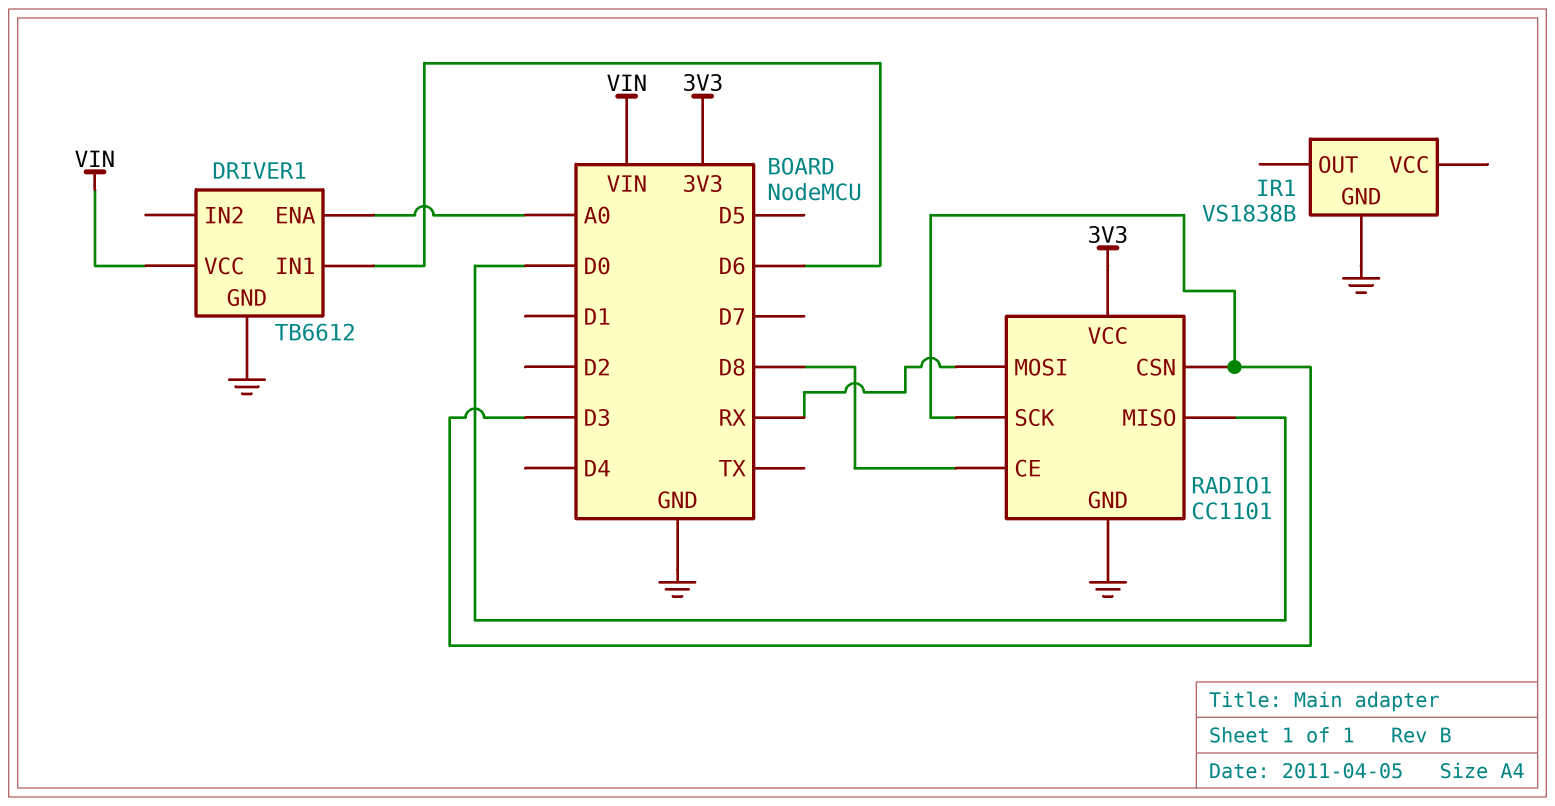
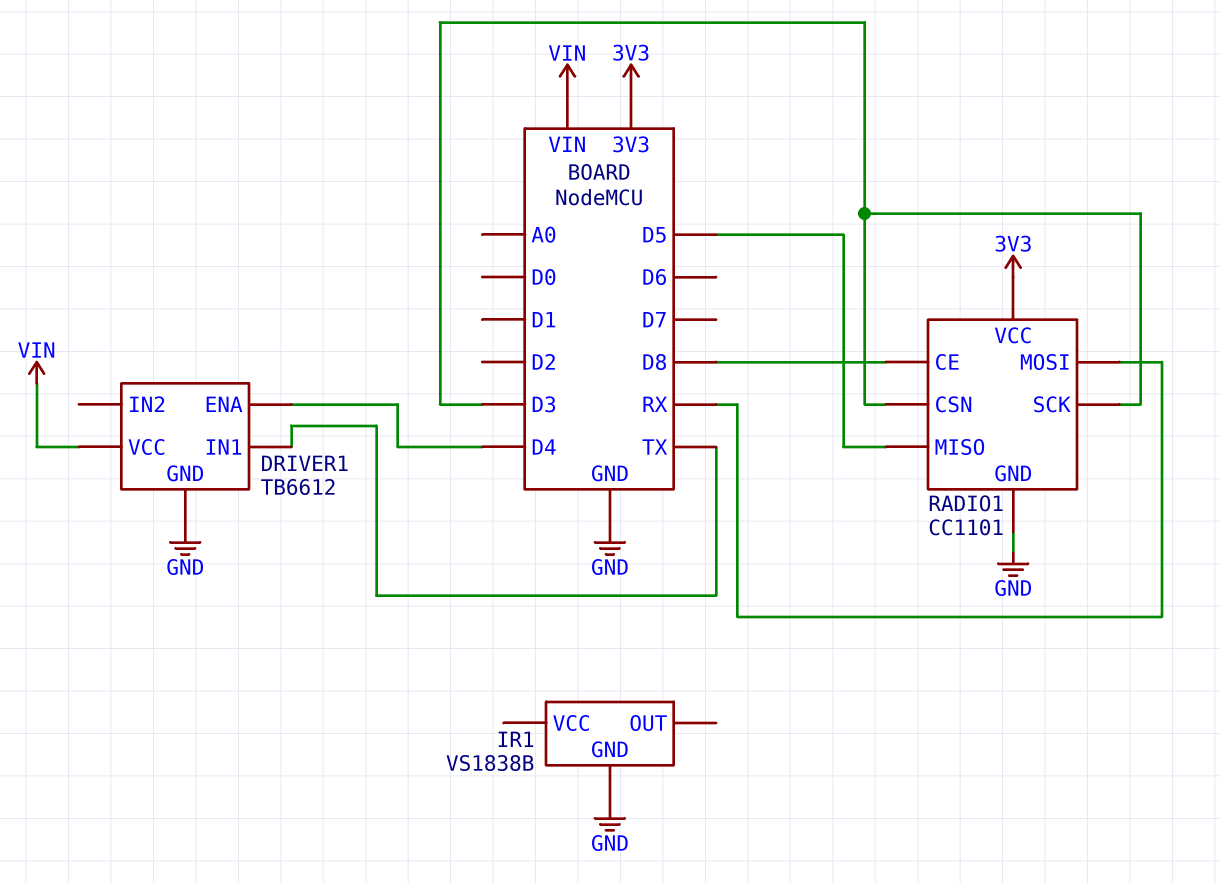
DRIVER1 pin ENA: A0 -> D4
DRIVER1 pin IN1: D6 -> TX
RADIO1 pin MISO: D0 -> D5

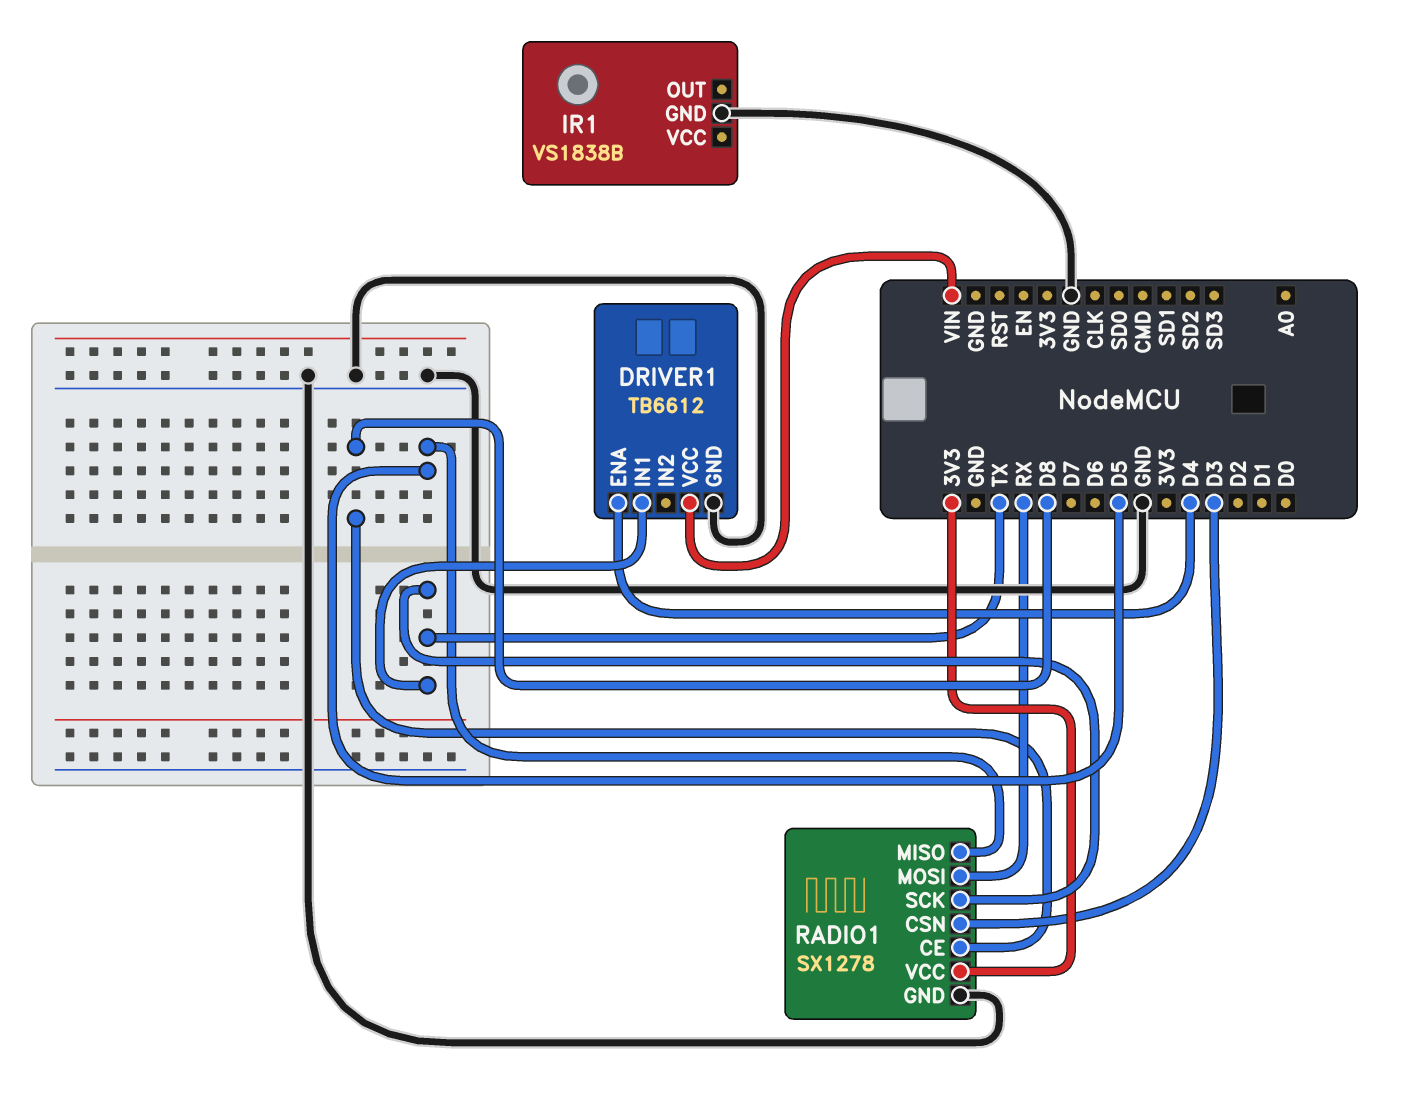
RADIO1: CC1101 -> SX1278
RADIO1 pin SCK: D3 -> TX

